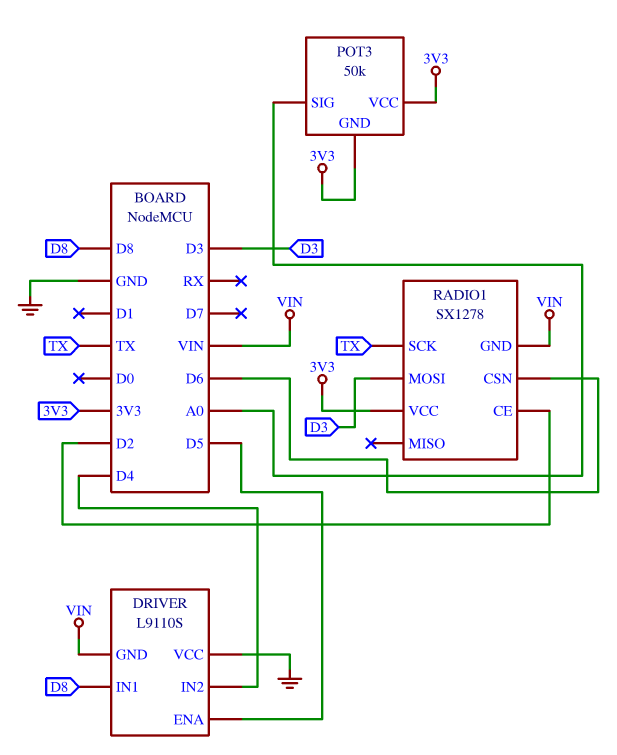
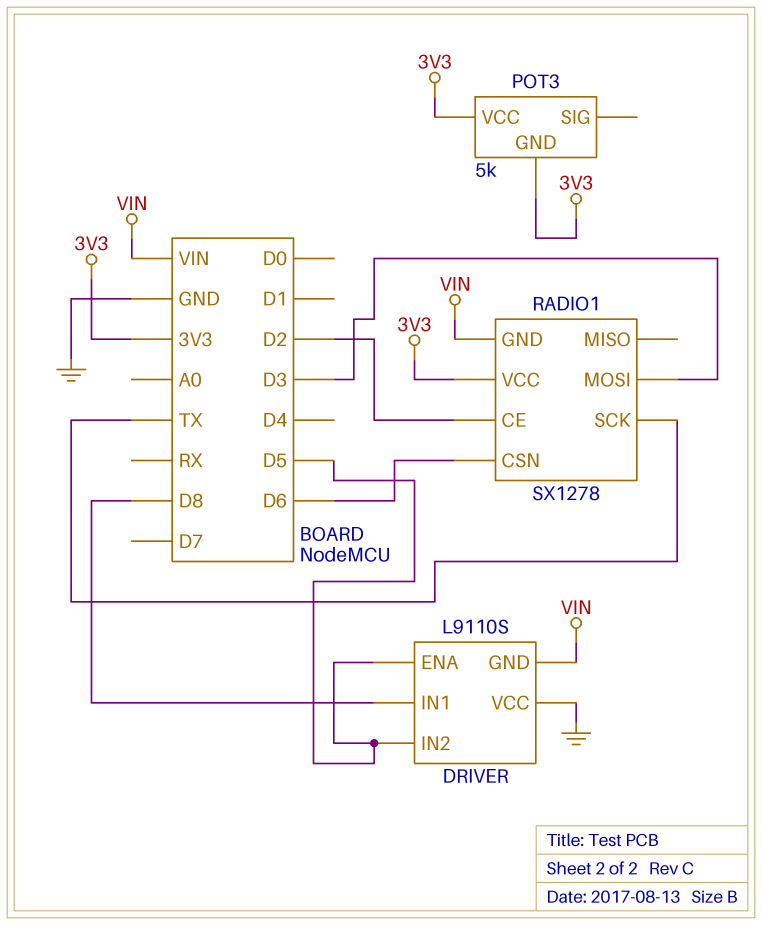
DRIVER pin IN2: D4 -> D5
POT3: 50k -> 5k
POT3 pin SIG: A0 -> none

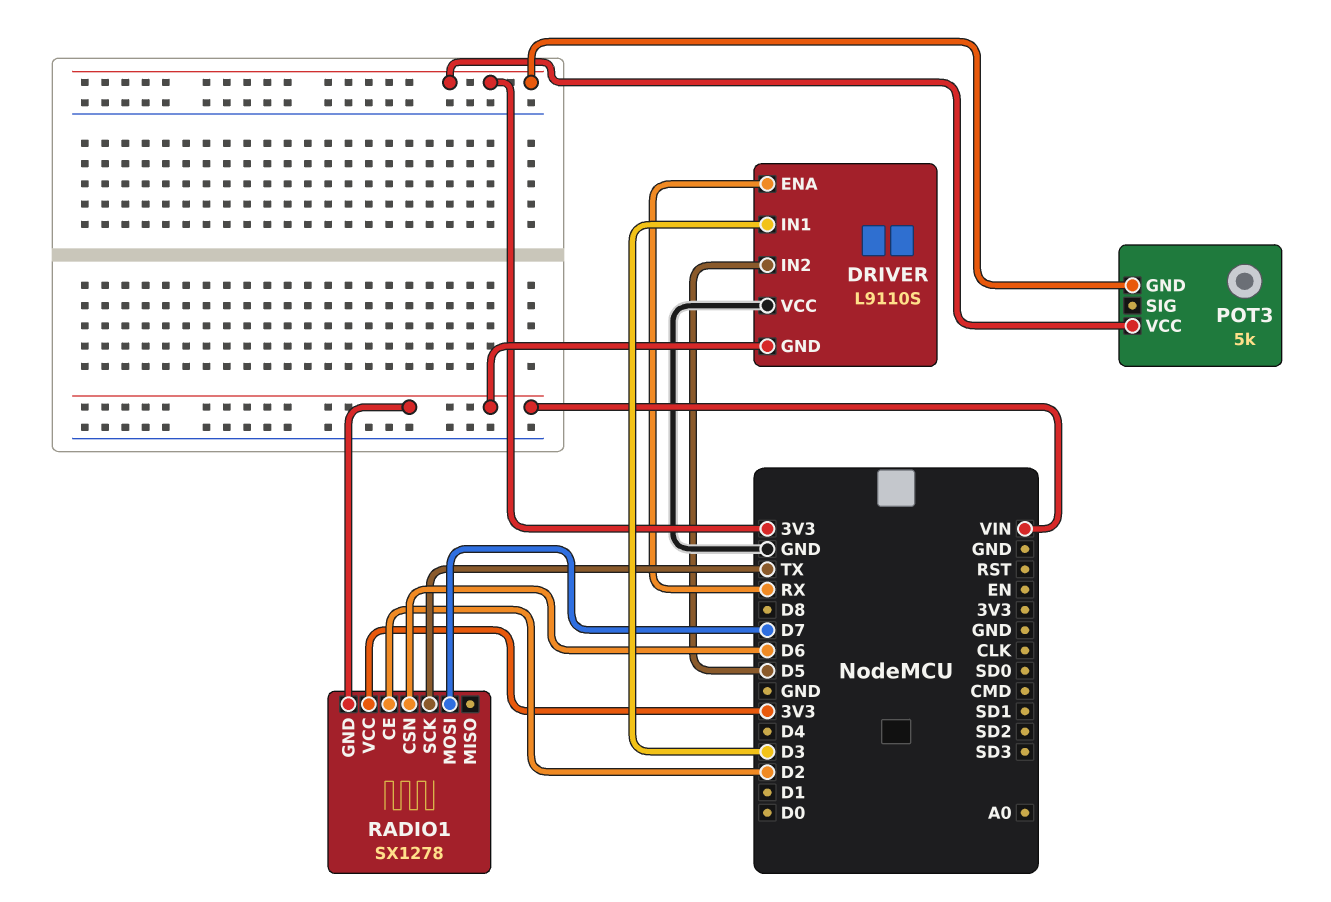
DRIVER pin ENA: D5 -> RX
DRIVER pin IN1: D8 -> D3
RADIO1 pin MOSI: D3 -> D7

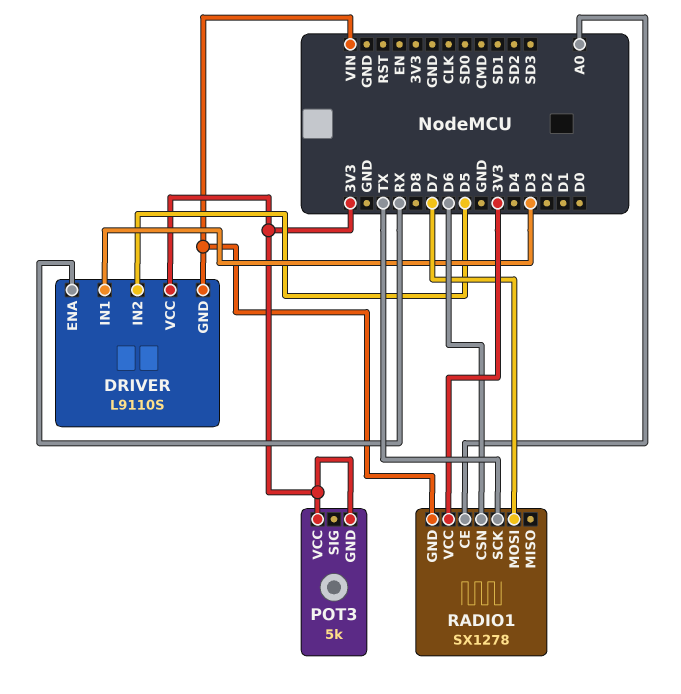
DRIVER pin VCC: GND -> 3V3
RADIO1 pin CE: D2 -> A0

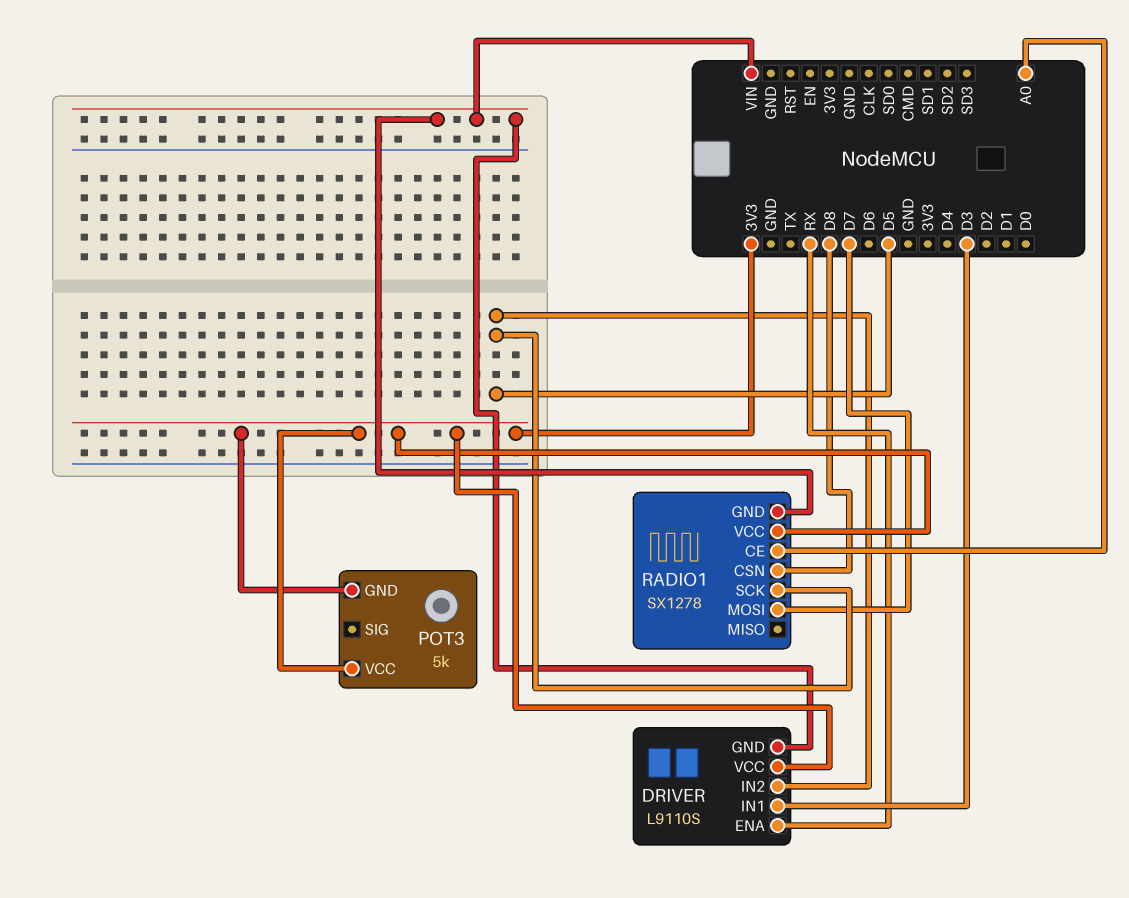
RADIO1 pin CSN: D6 -> D8
RADIO1 pin SCK: TX -> D5

